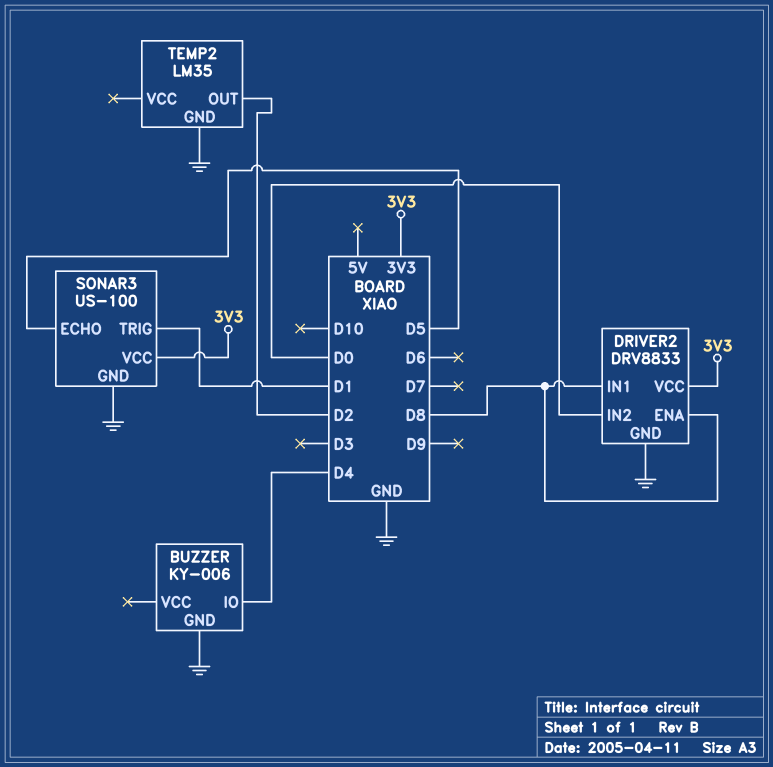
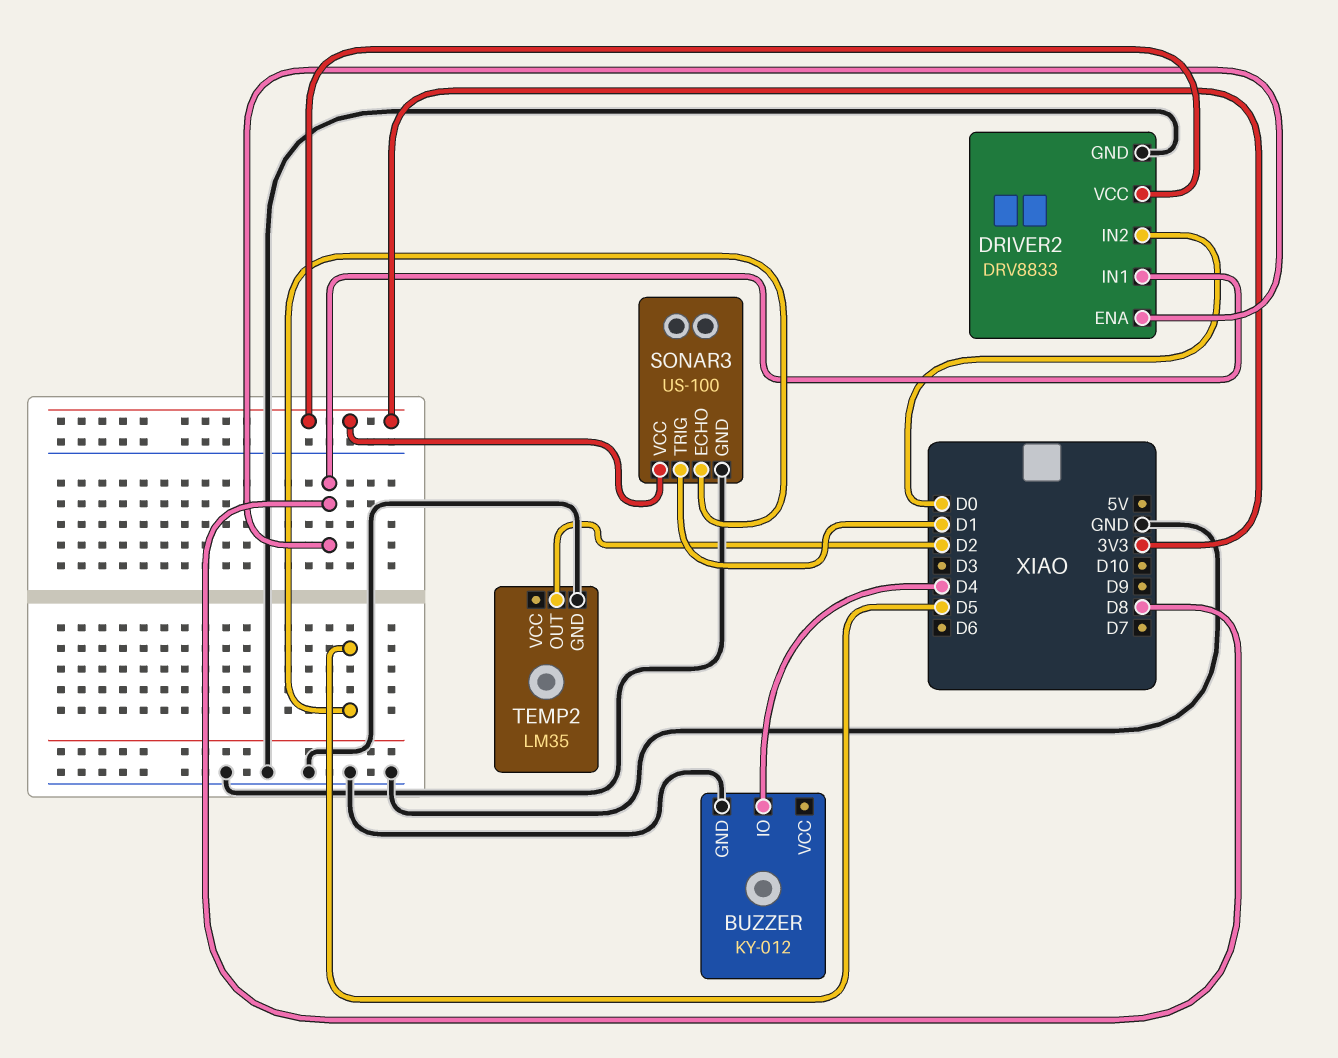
BUZZER: KY-006 -> KY-012

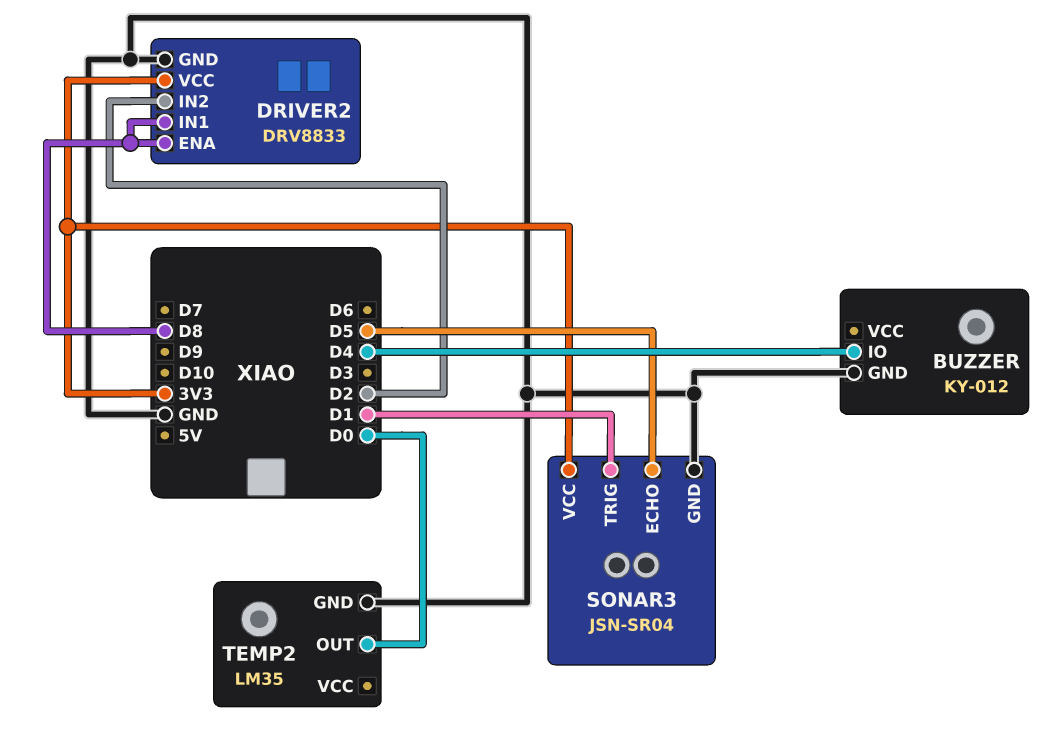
DRIVER2 pin IN2: D0 -> D2
SONAR3: US-100 -> JSN-SR04
TEMP2 pin OUT: D2 -> D0

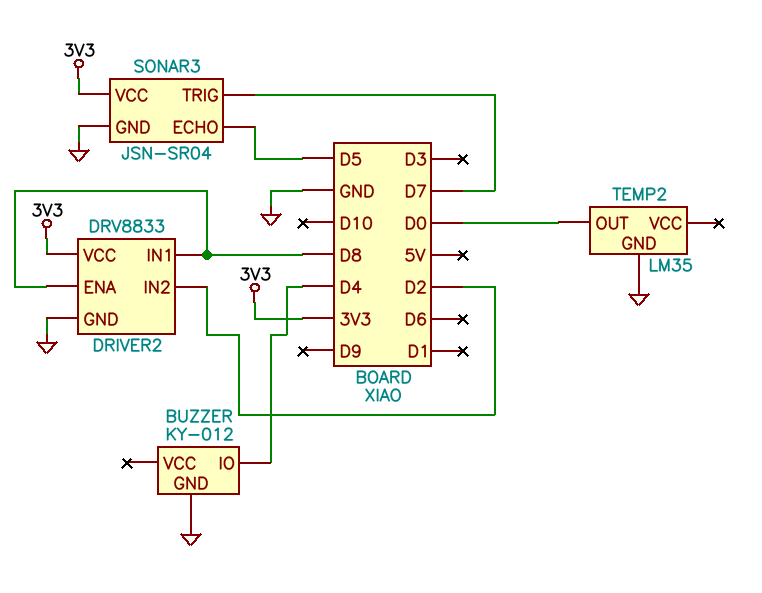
SONAR3 pin TRIG: D1 -> D7

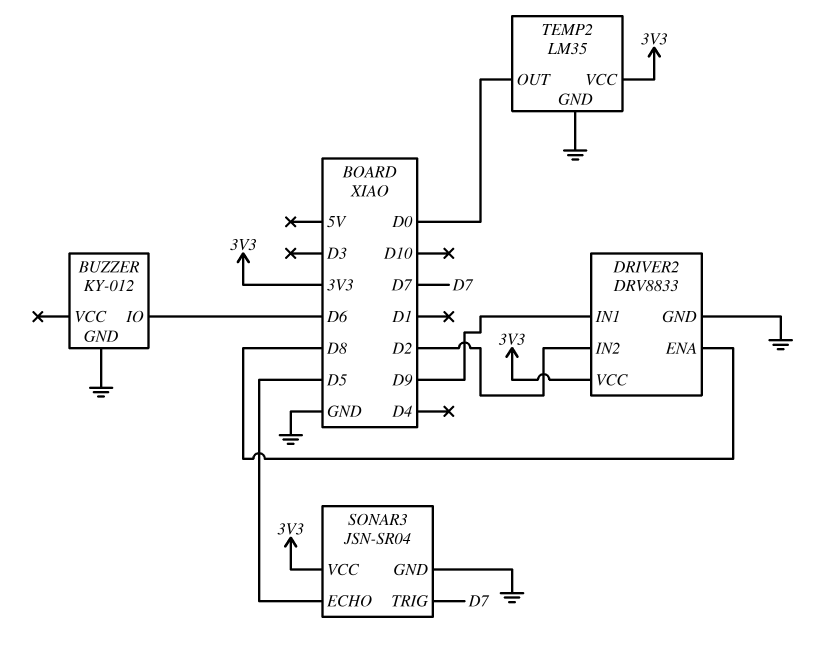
BUZZER pin IO: D4 -> D6
DRIVER2 pin IN1: D8 -> D9
TEMP2 pin VCC: none -> 3V3

